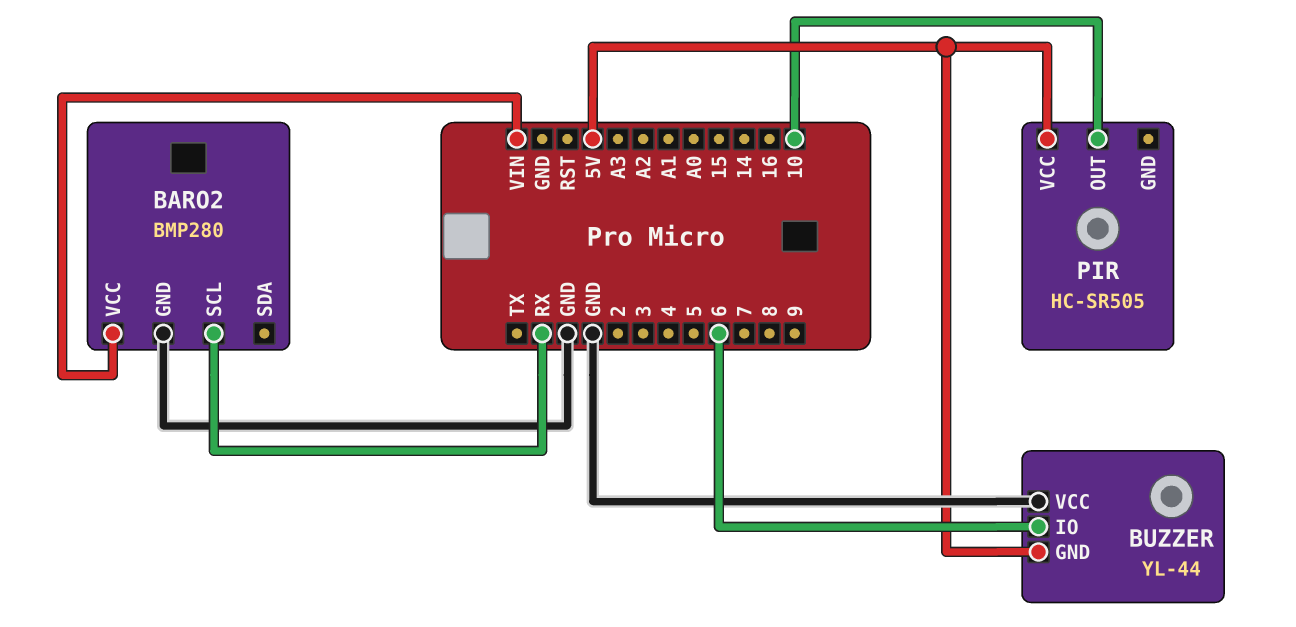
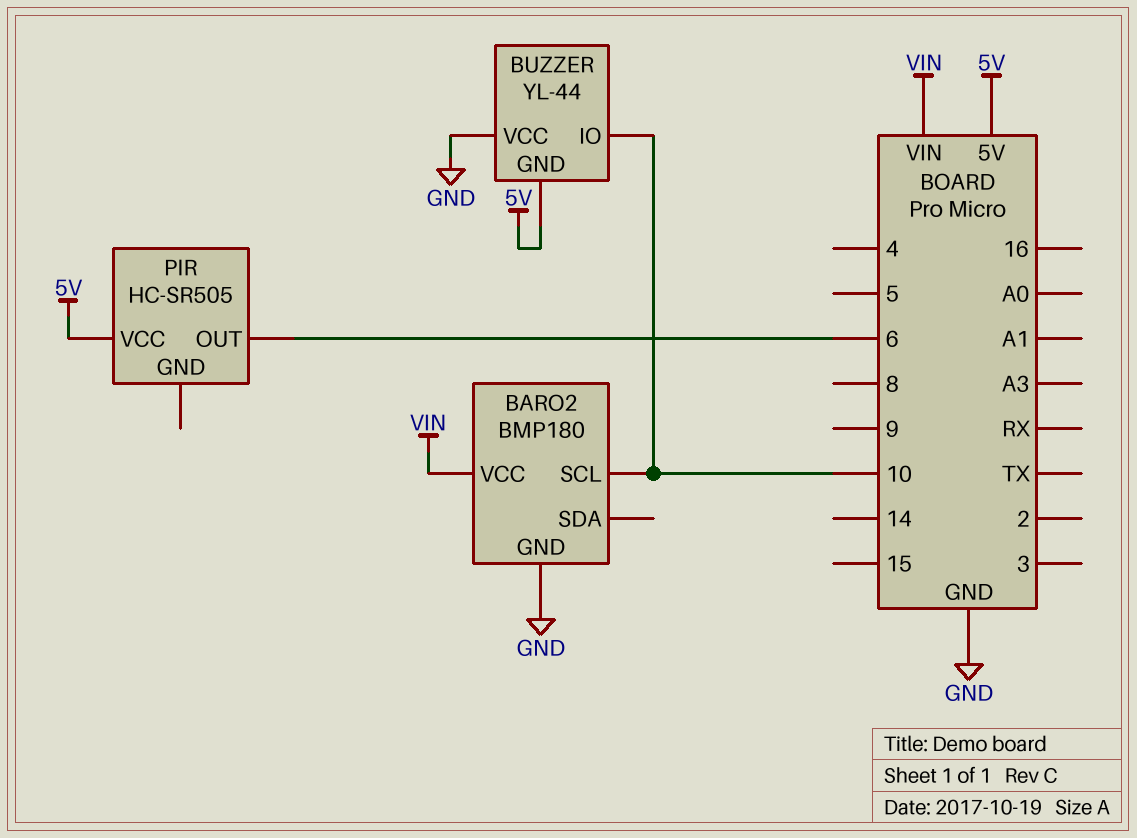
BARO2: BMP280 -> BMP180
BARO2 pin SCL: RX -> 10
BUZZER pin IO: 6 -> 10
PIR pin OUT: 10 -> 6

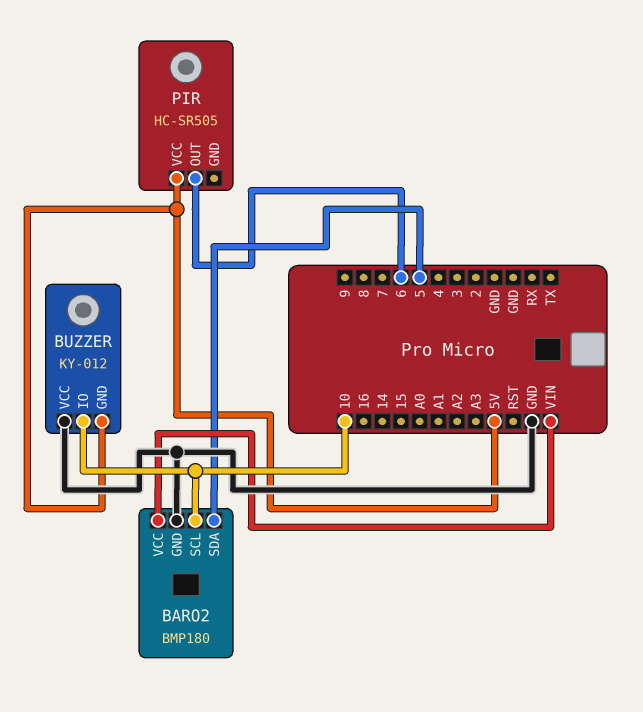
BARO2 pin SDA: none -> 5
BUZZER: YL-44 -> KY-012

